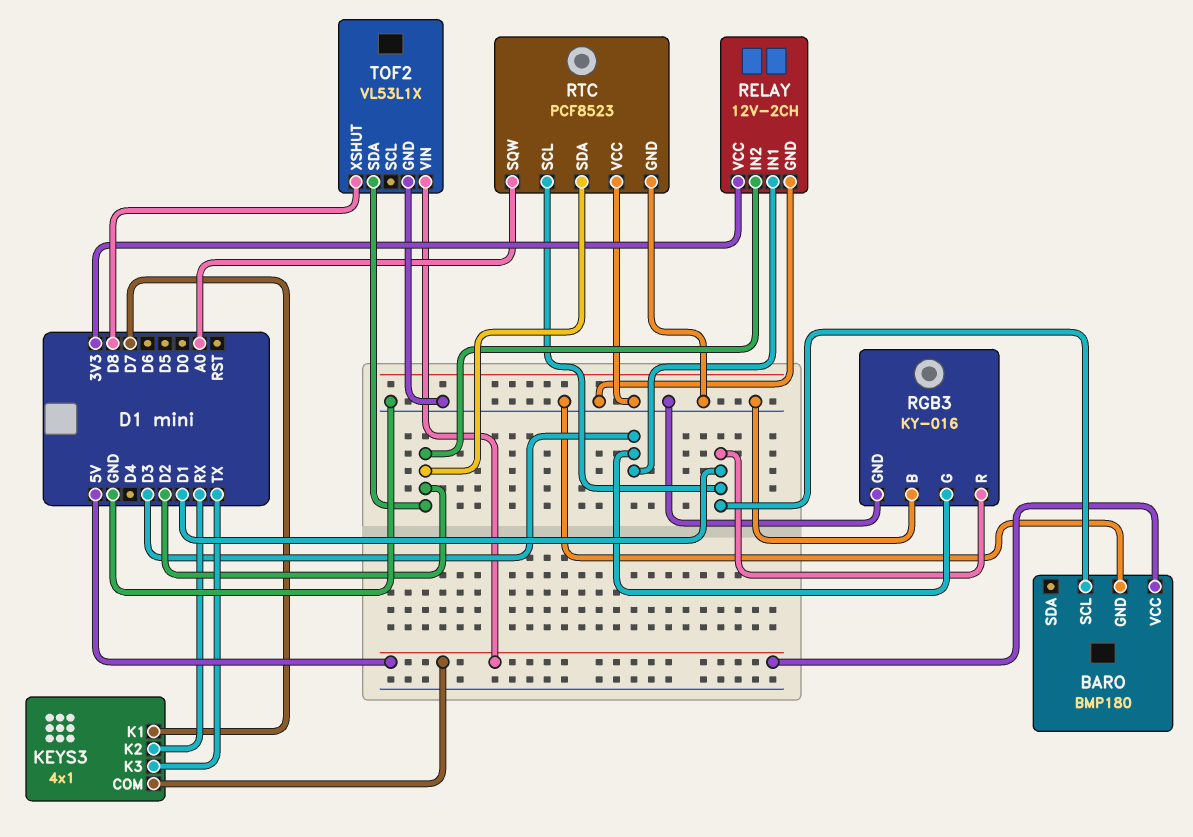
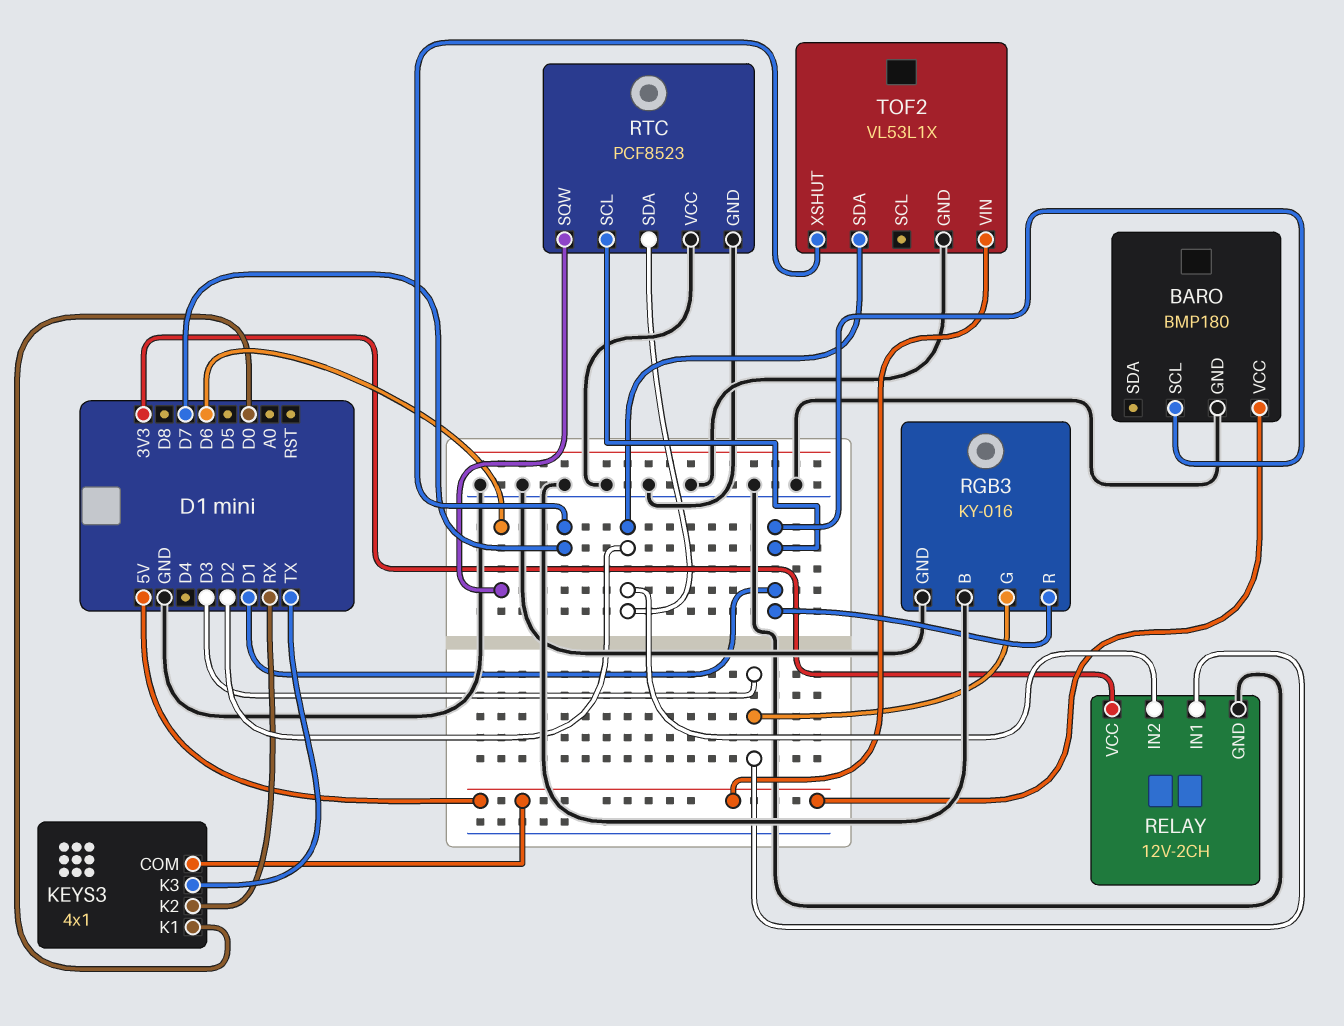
KEYS3 pin K1: D7 -> D0
RTC pin SQW: A0 -> D6
TOF2 pin XSHUT: D8 -> D7

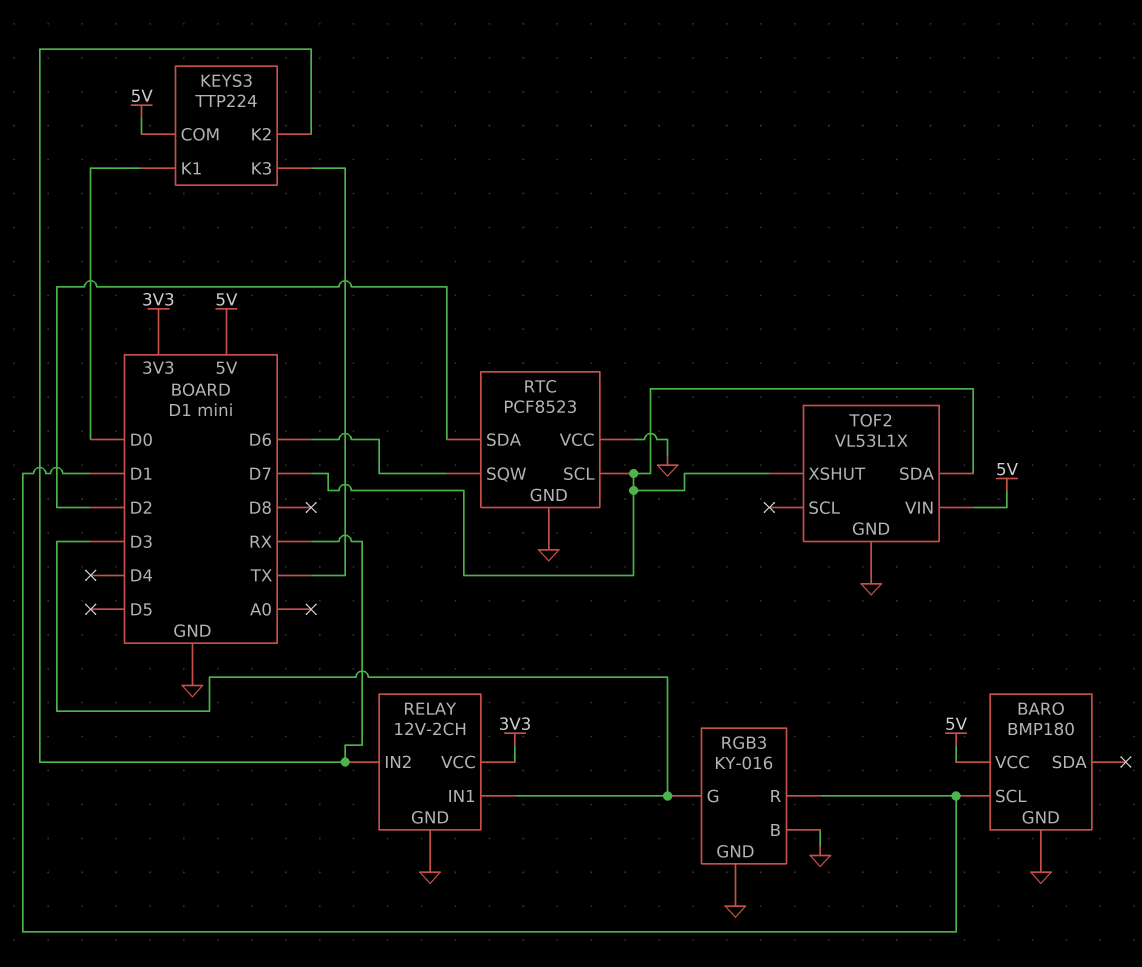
KEYS3: 4x1 -> TTP224
RELAY pin IN2: D2 -> RX
RTC pin SCL: D1 -> D7
TOF2 pin SDA: D2 -> D7

